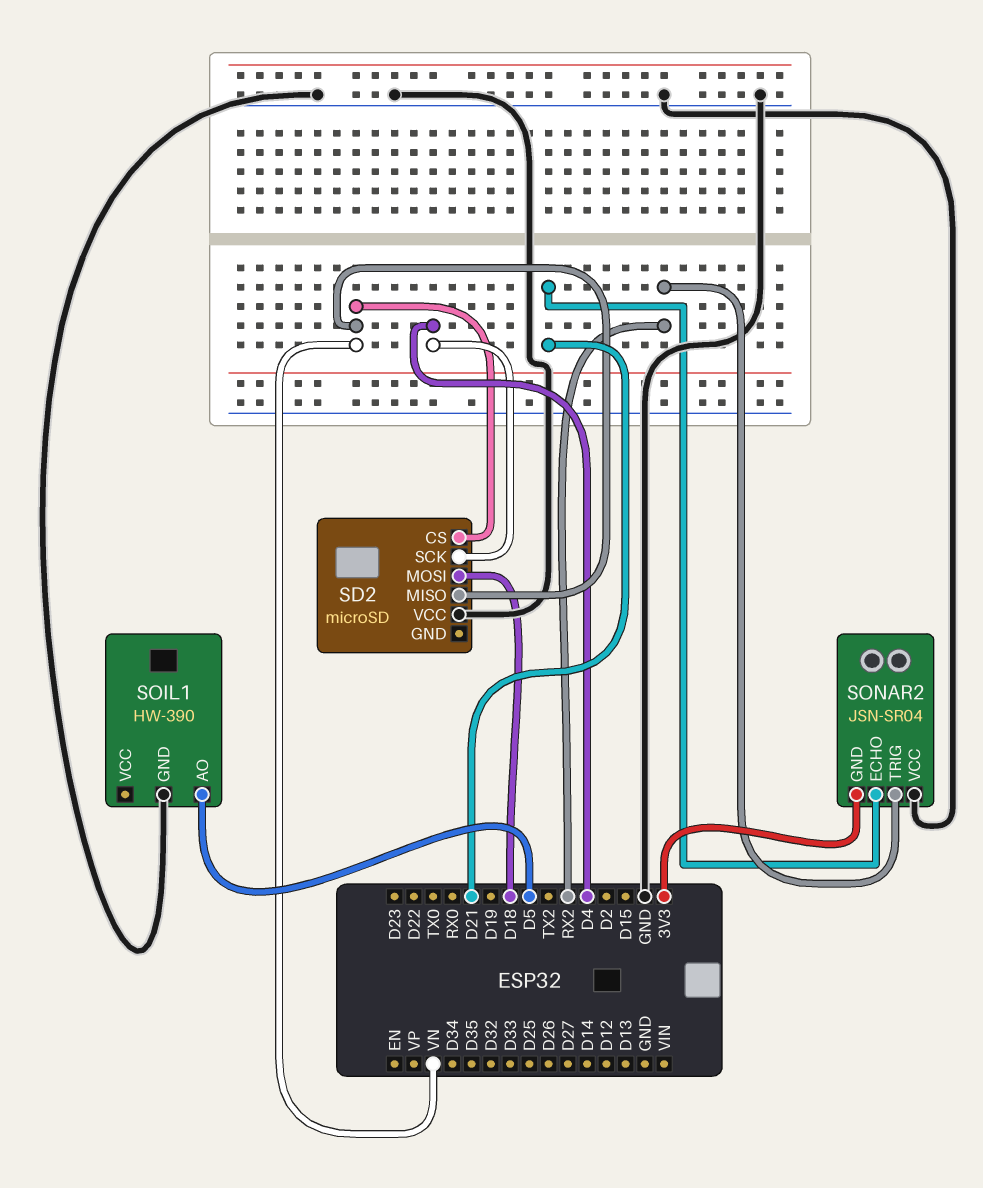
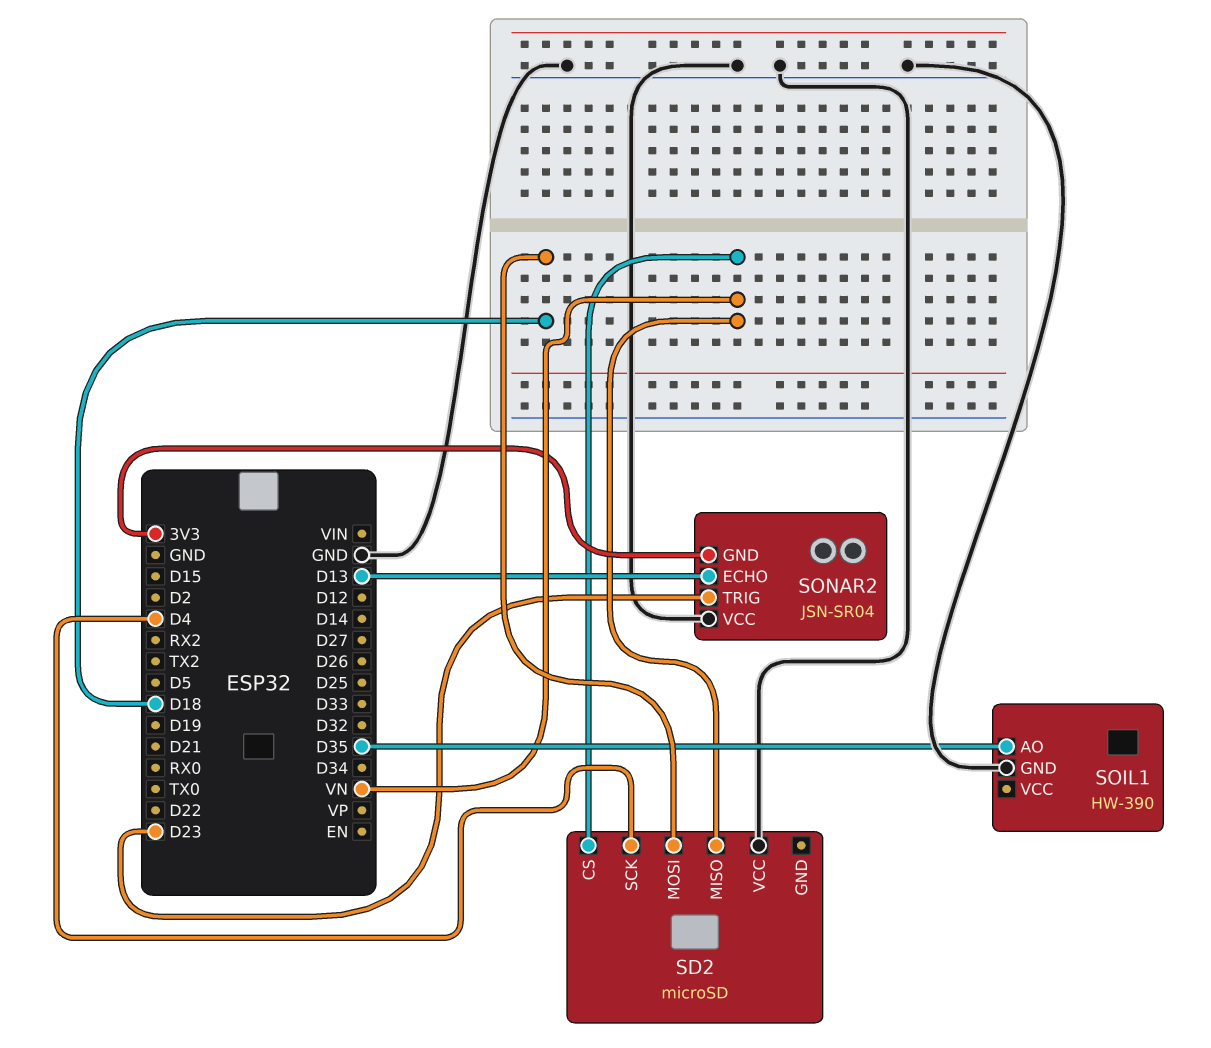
SOIL1 pin AO: D5 -> D35
SONAR2 pin ECHO: D21 -> D13
SONAR2 pin TRIG: RX2 -> D23

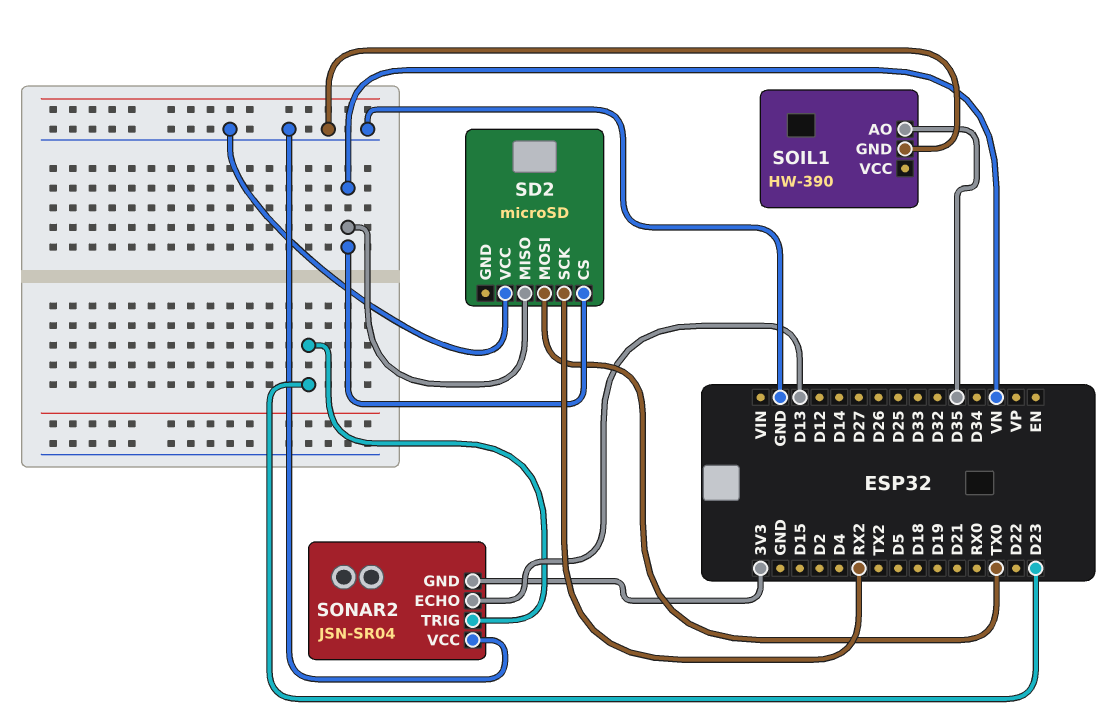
SD2 pin MOSI: D18 -> TX0
SD2 pin SCK: D4 -> RX2

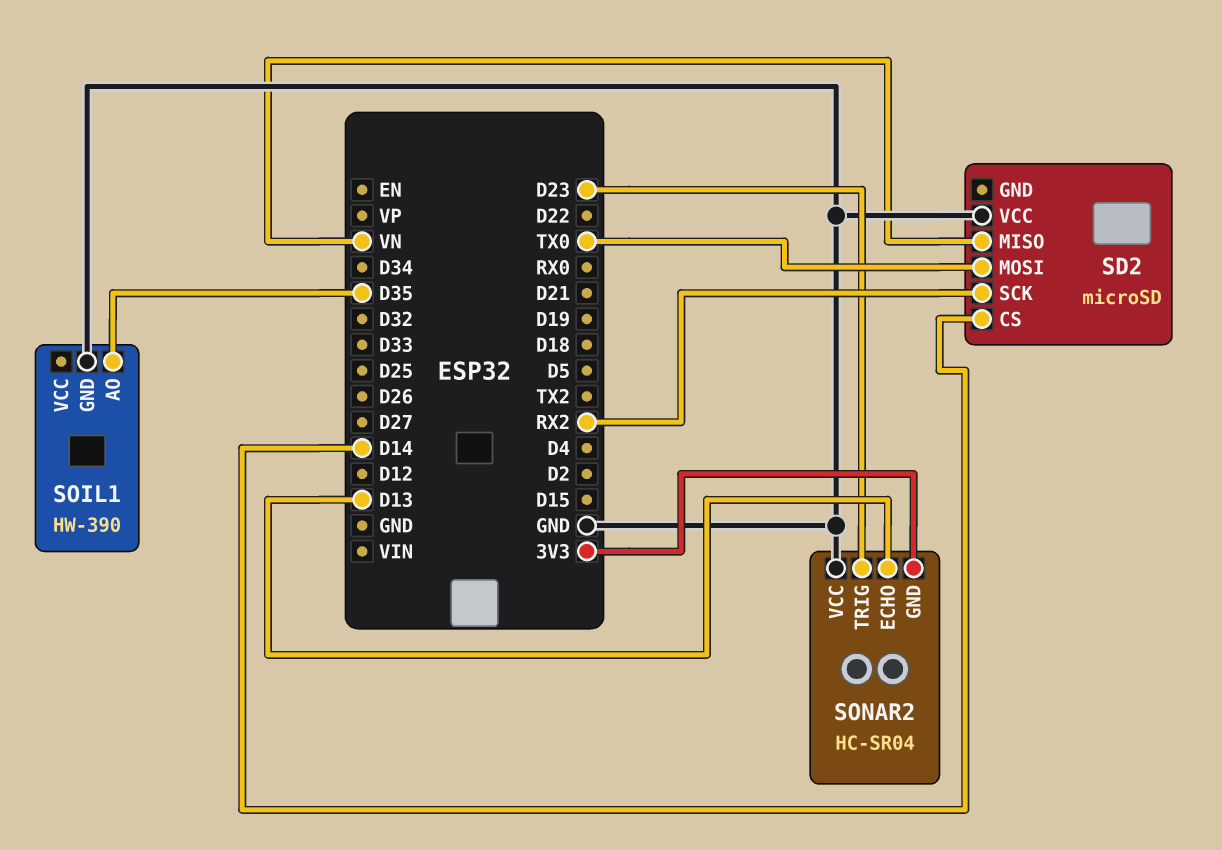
SD2 pin CS: VN -> D14
SONAR2: JSN-SR04 -> HC-SR04

